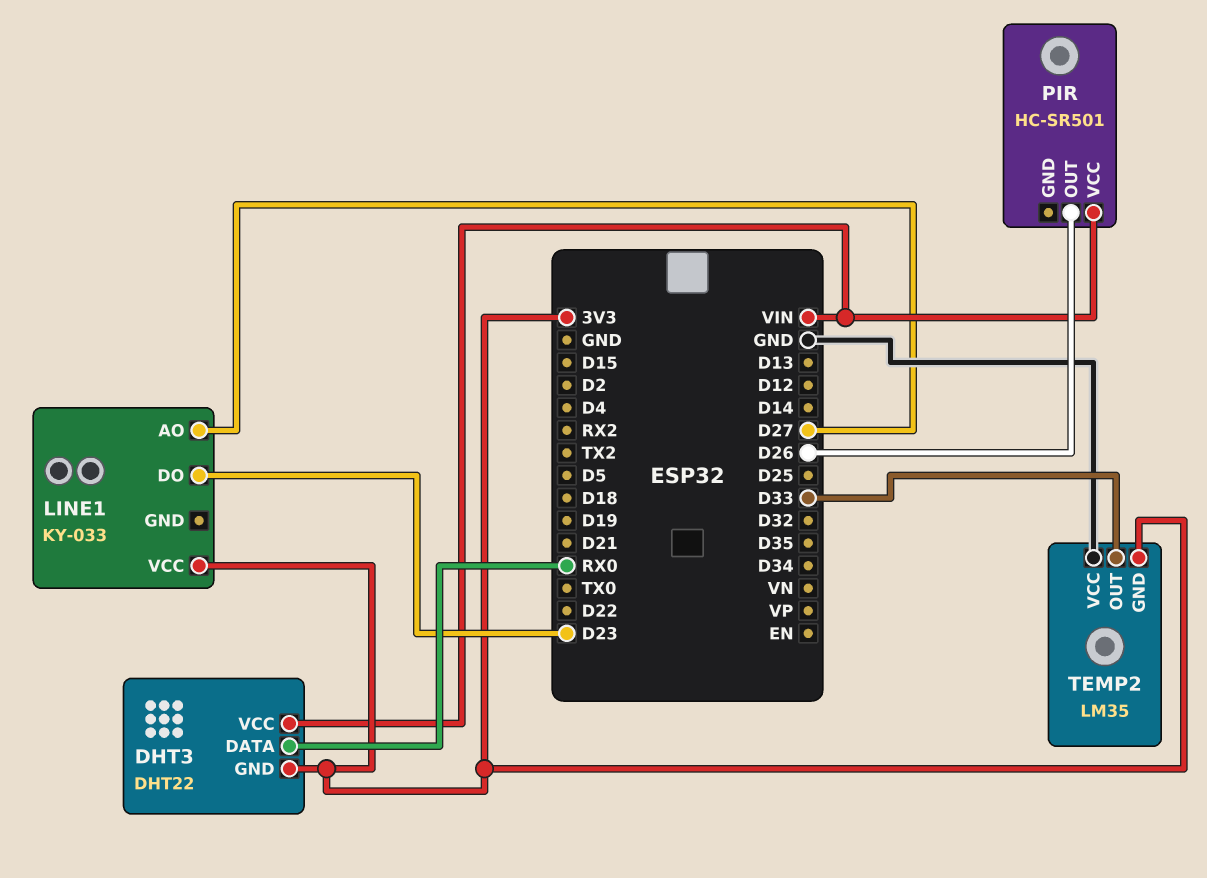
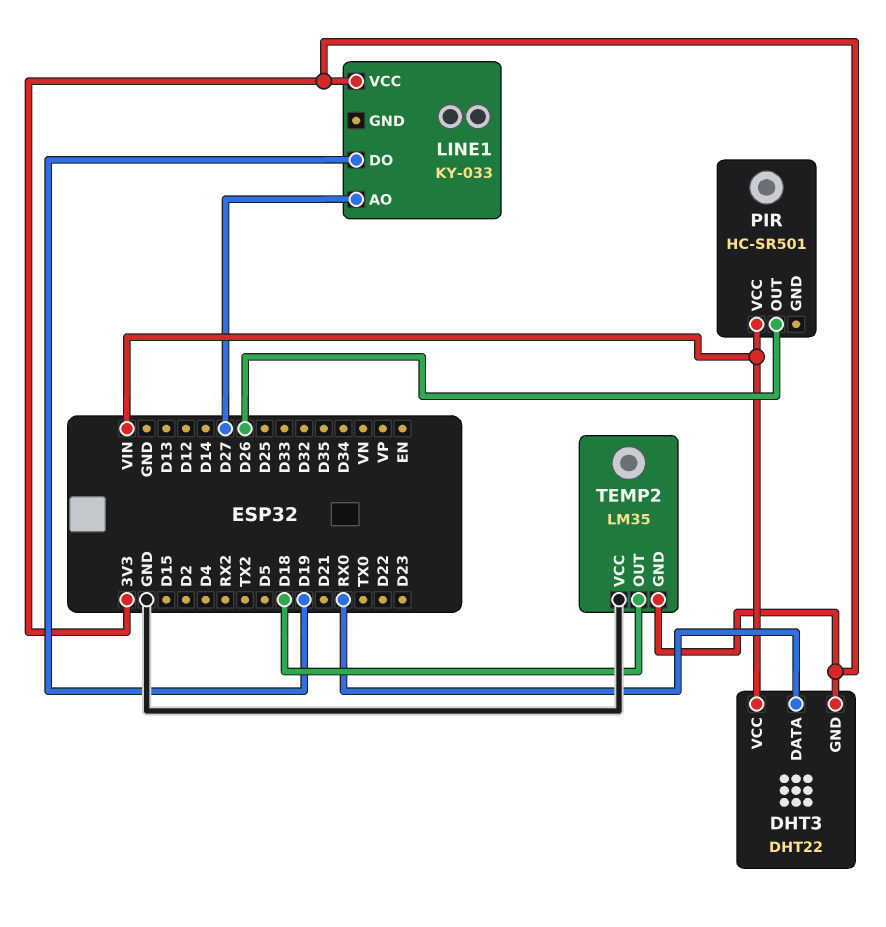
LINE1 pin DO: D23 -> D19
TEMP2 pin OUT: D33 -> D18

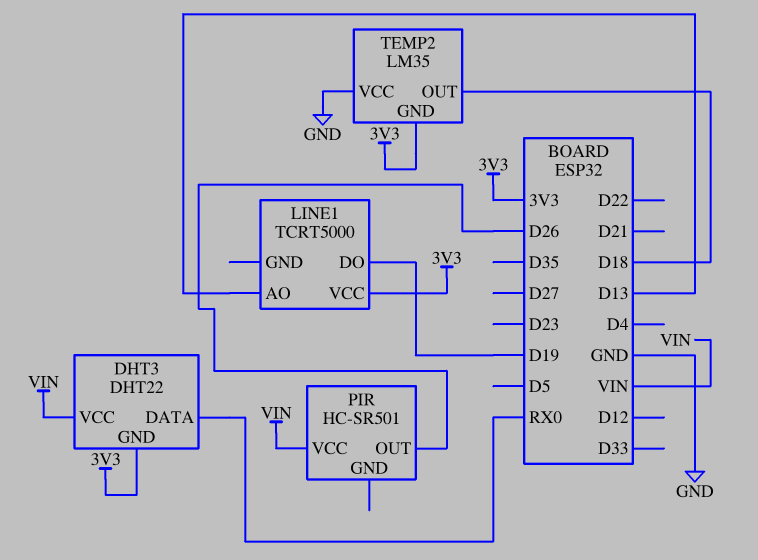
LINE1: KY-033 -> TCRT5000
LINE1 pin AO: D27 -> D13

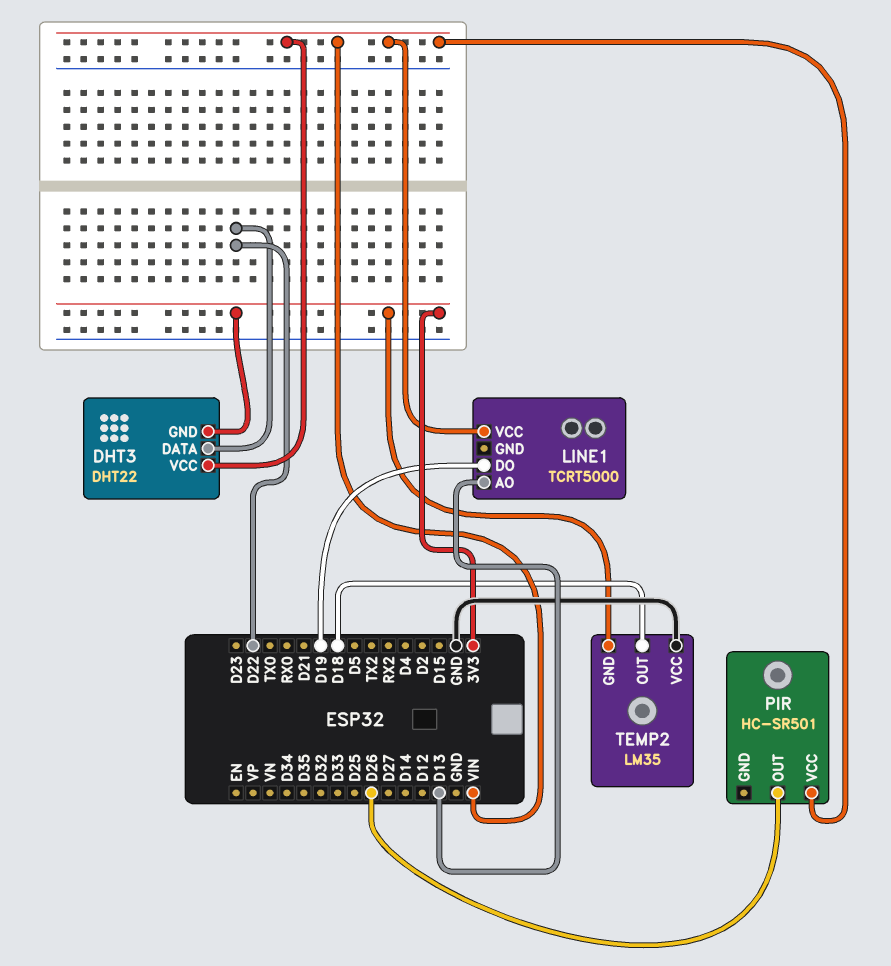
DHT3 pin DATA: RX0 -> D22
LINE1 pin VCC: 3V3 -> VIN

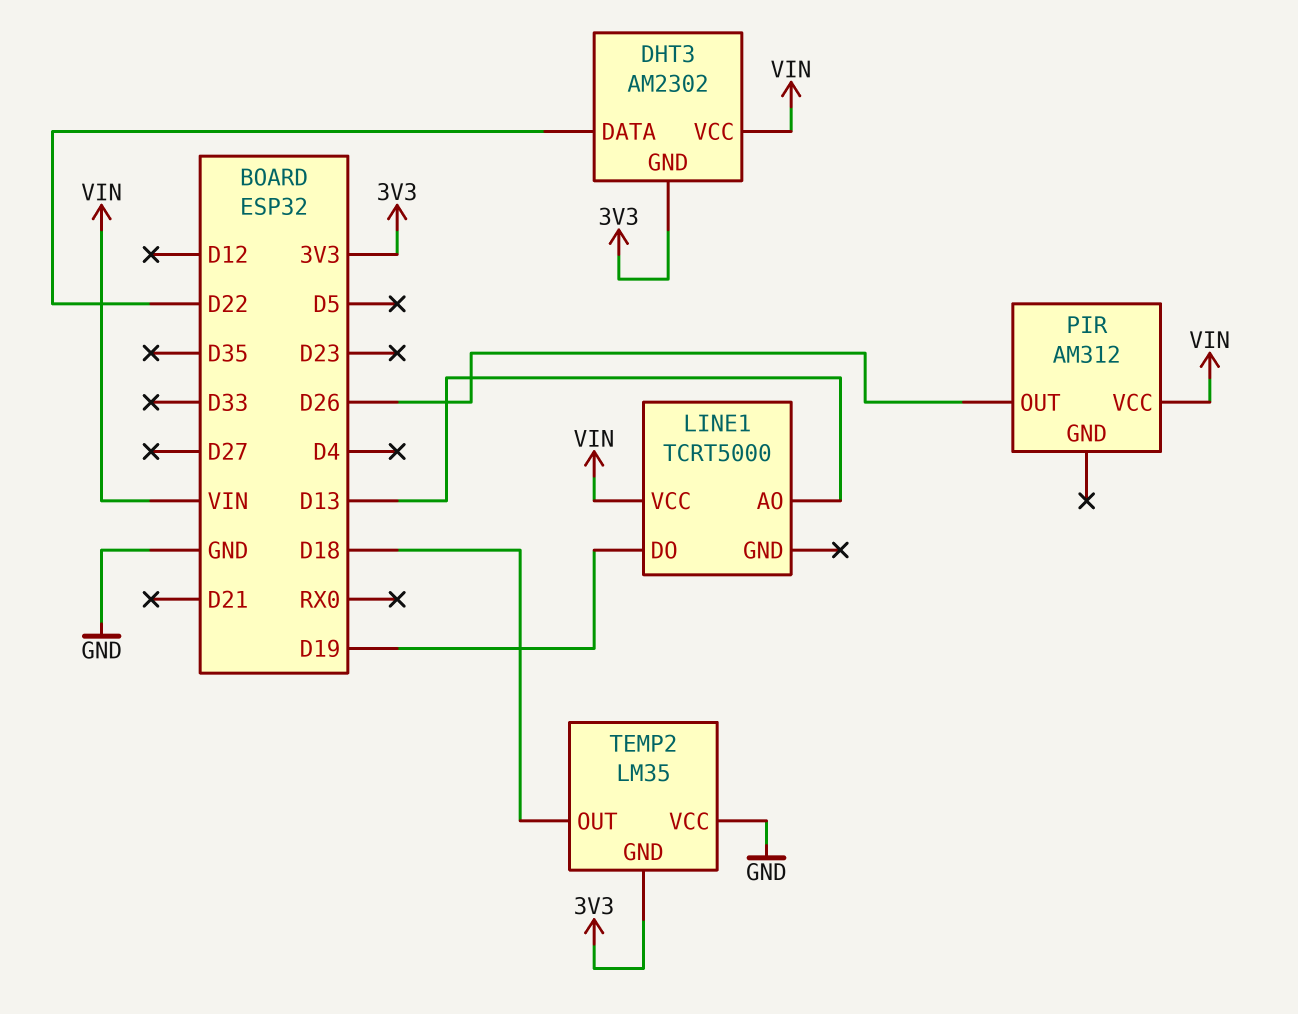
DHT3: DHT22 -> AM2302
PIR: HC-SR501 -> AM312

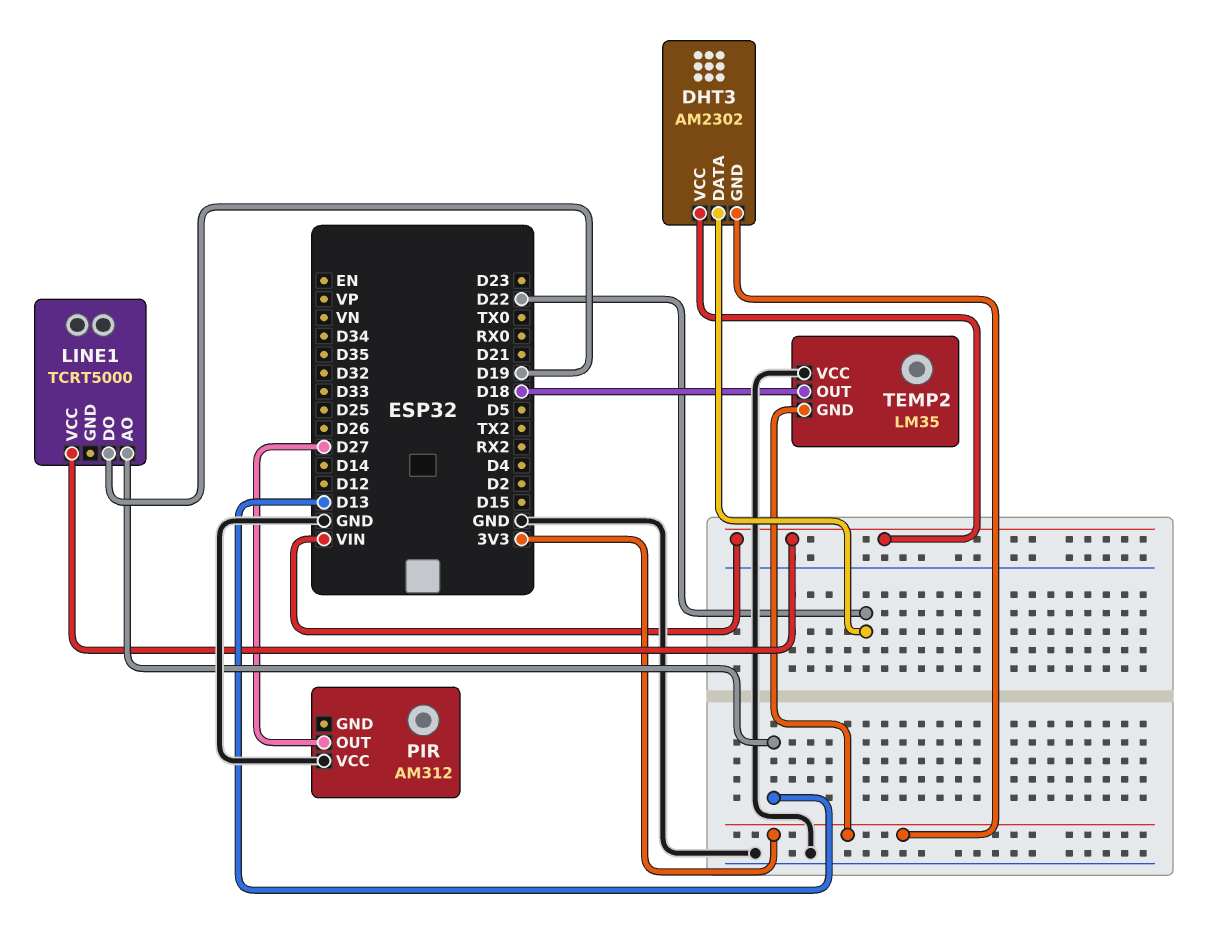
PIR pin OUT: D26 -> D27
PIR pin VCC: VIN -> GND

